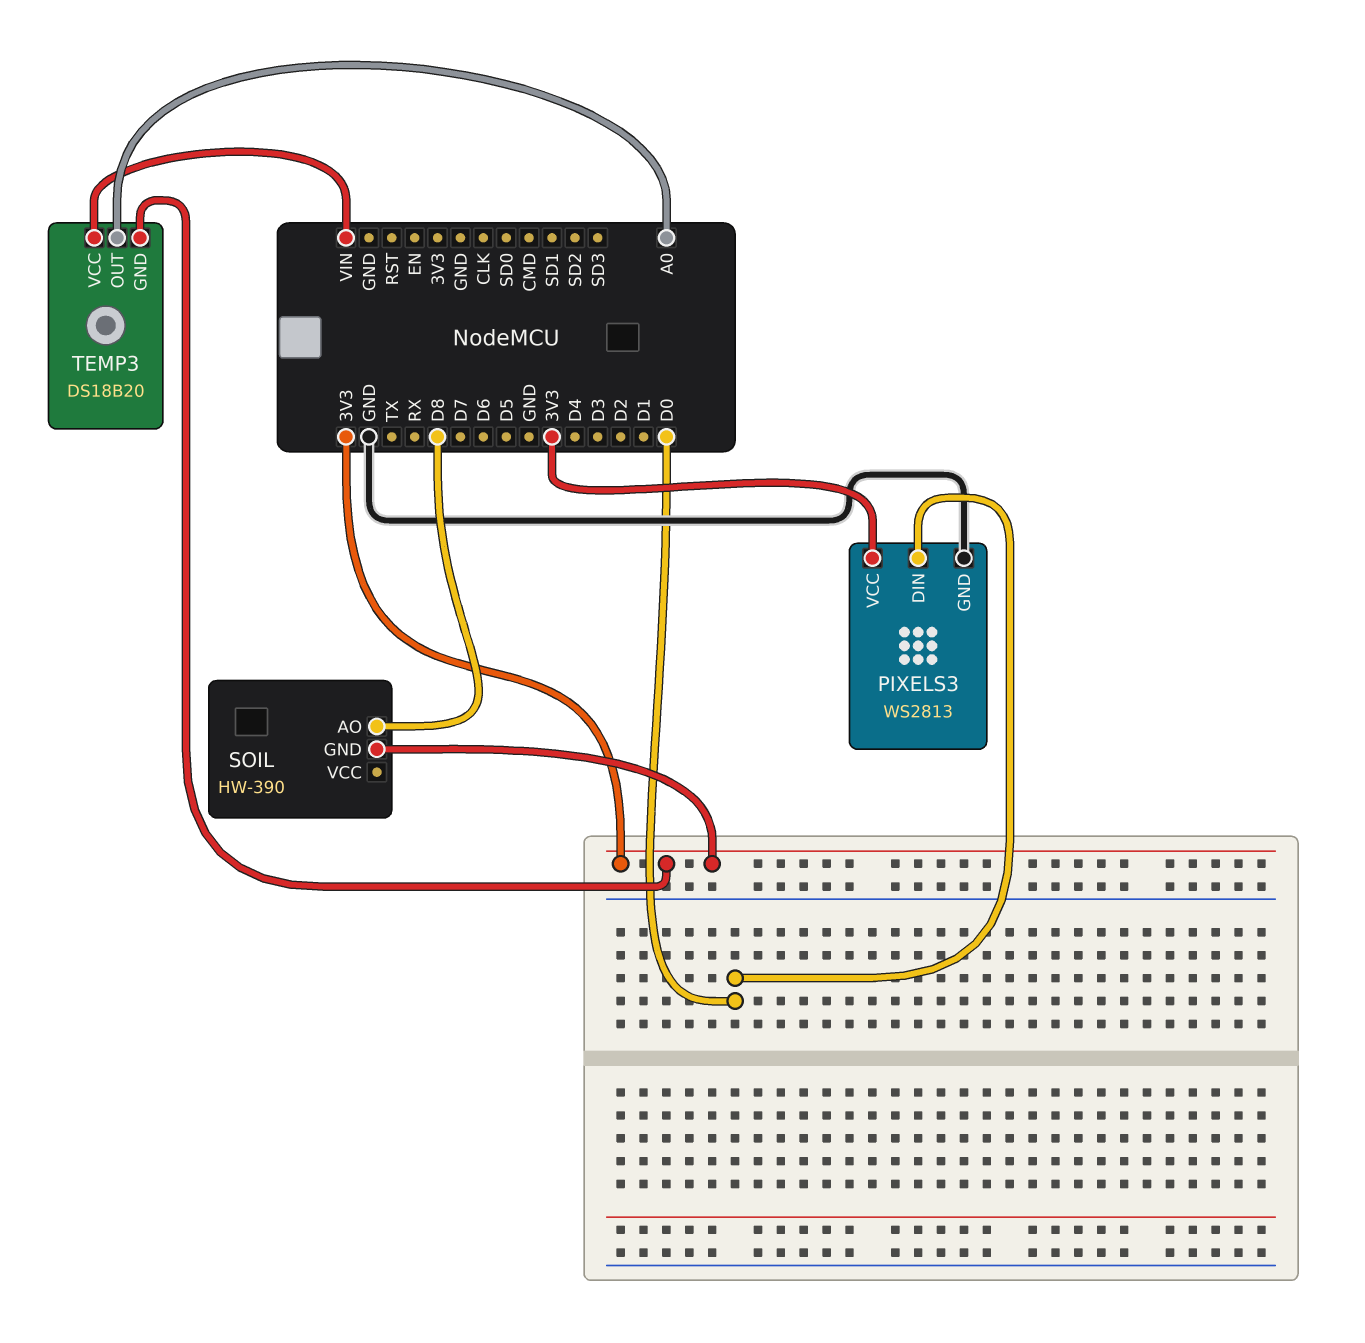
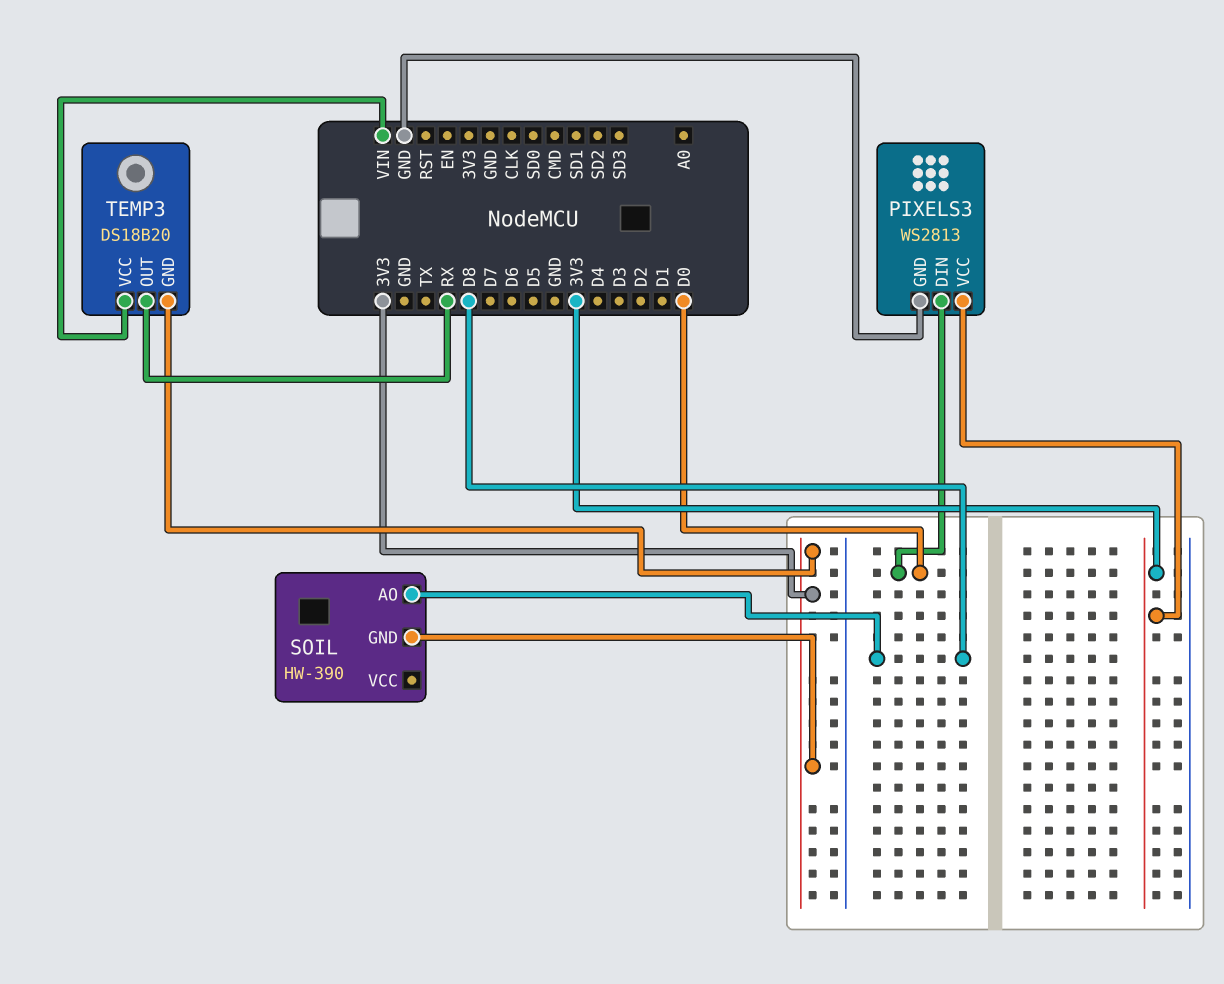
TEMP3 pin OUT: A0 -> RX

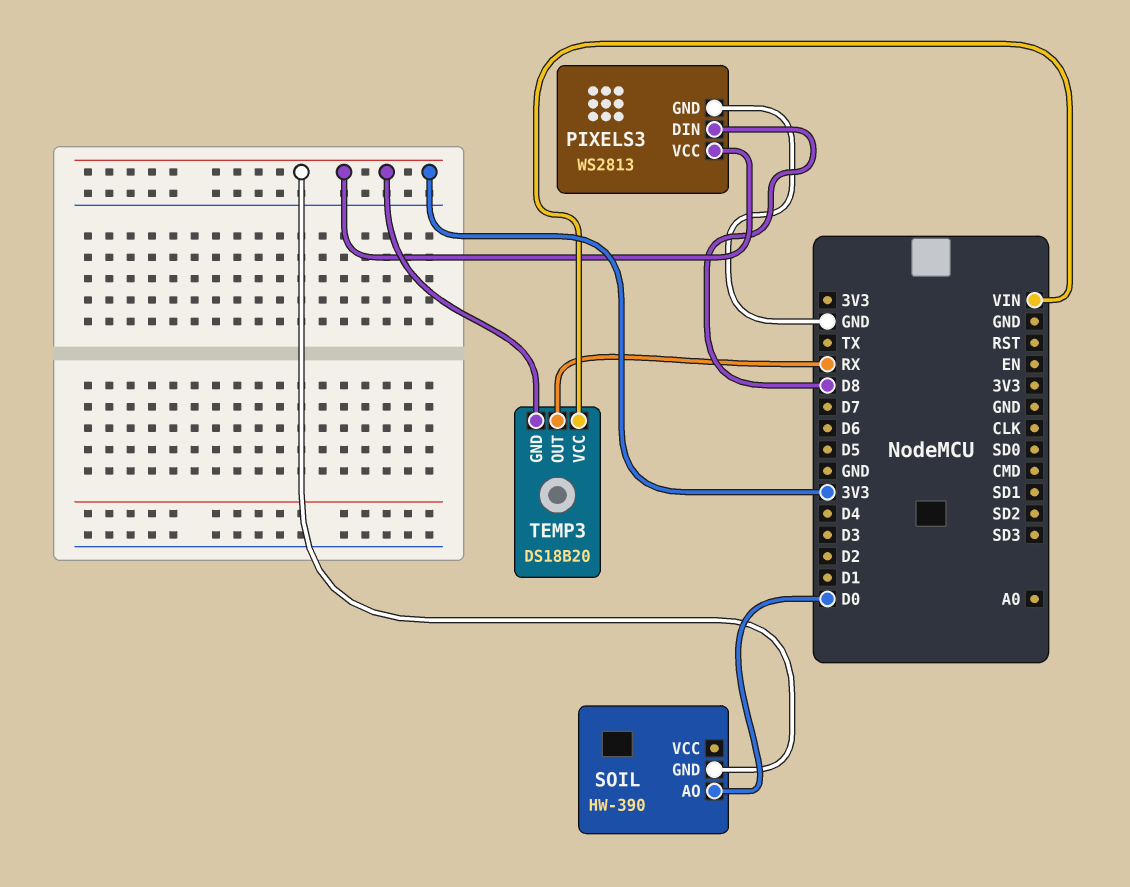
PIXELS3 pin DIN: D0 -> D8
SOIL pin AO: D8 -> D0

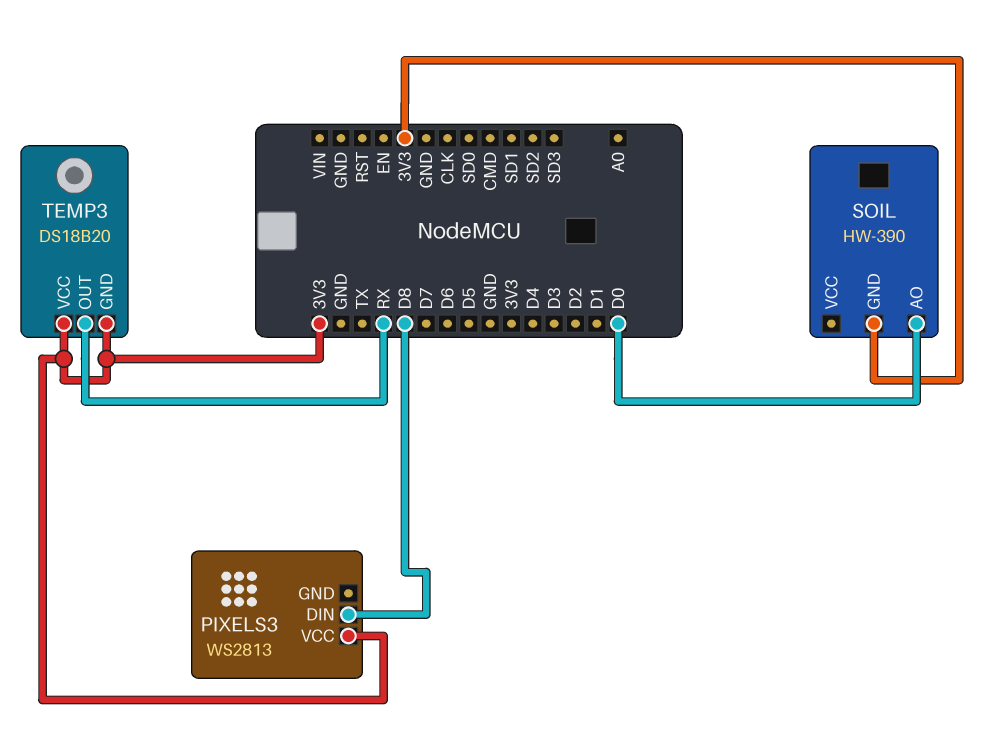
PIXELS3 pin GND: GND -> none
TEMP3 pin VCC: VIN -> 3V3

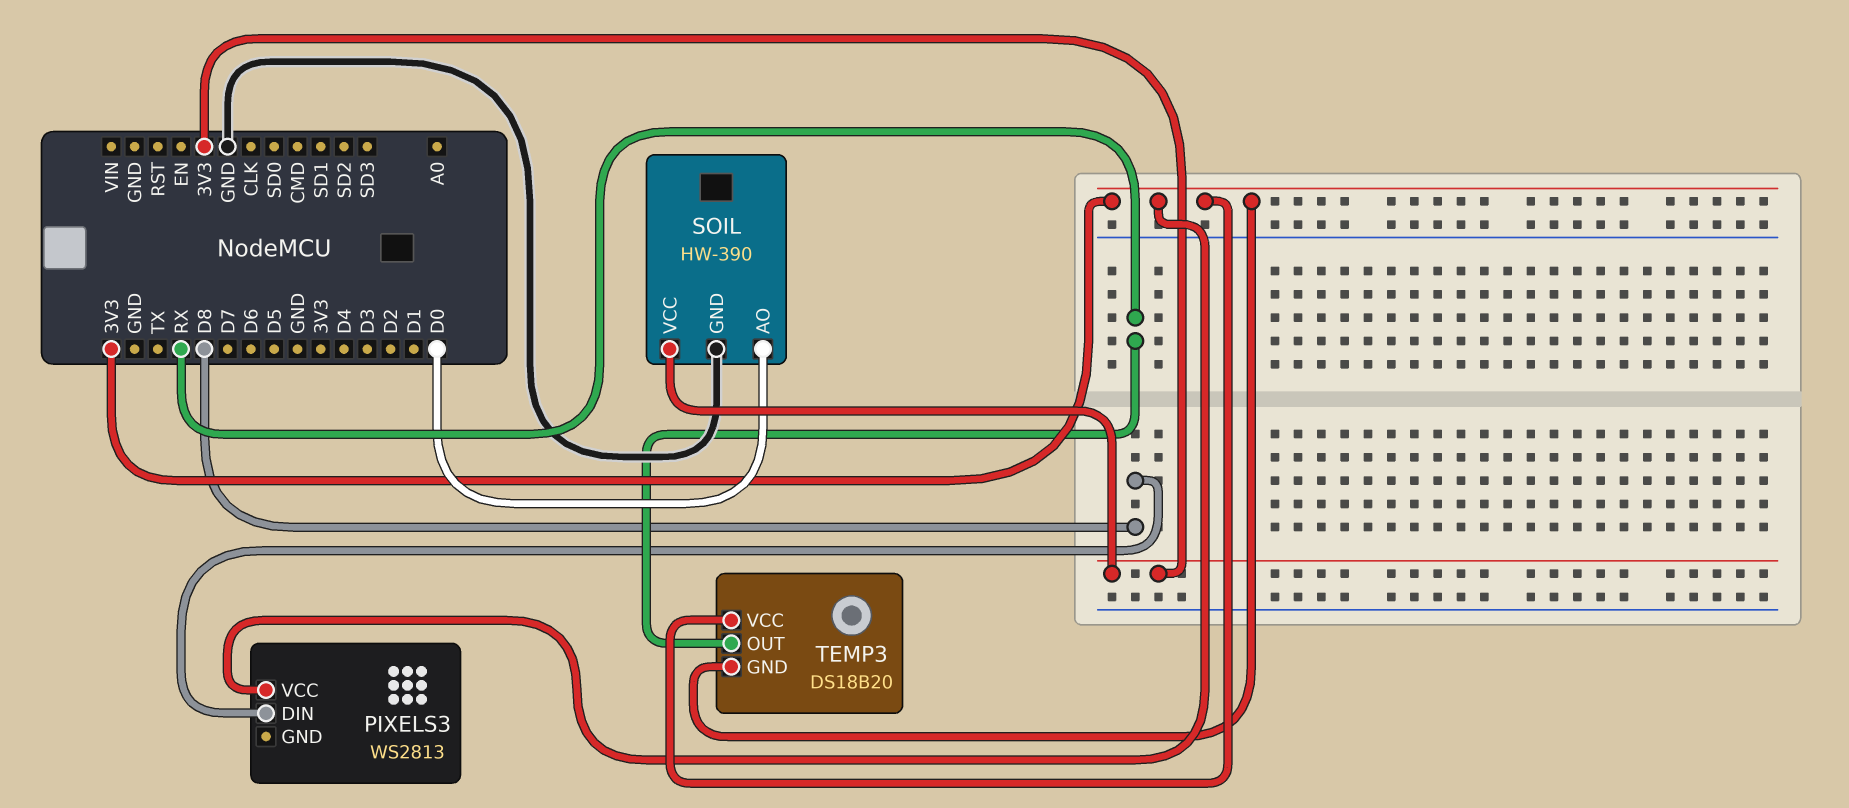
SOIL pin GND: 3V3 -> GND
SOIL pin VCC: none -> 3V3

